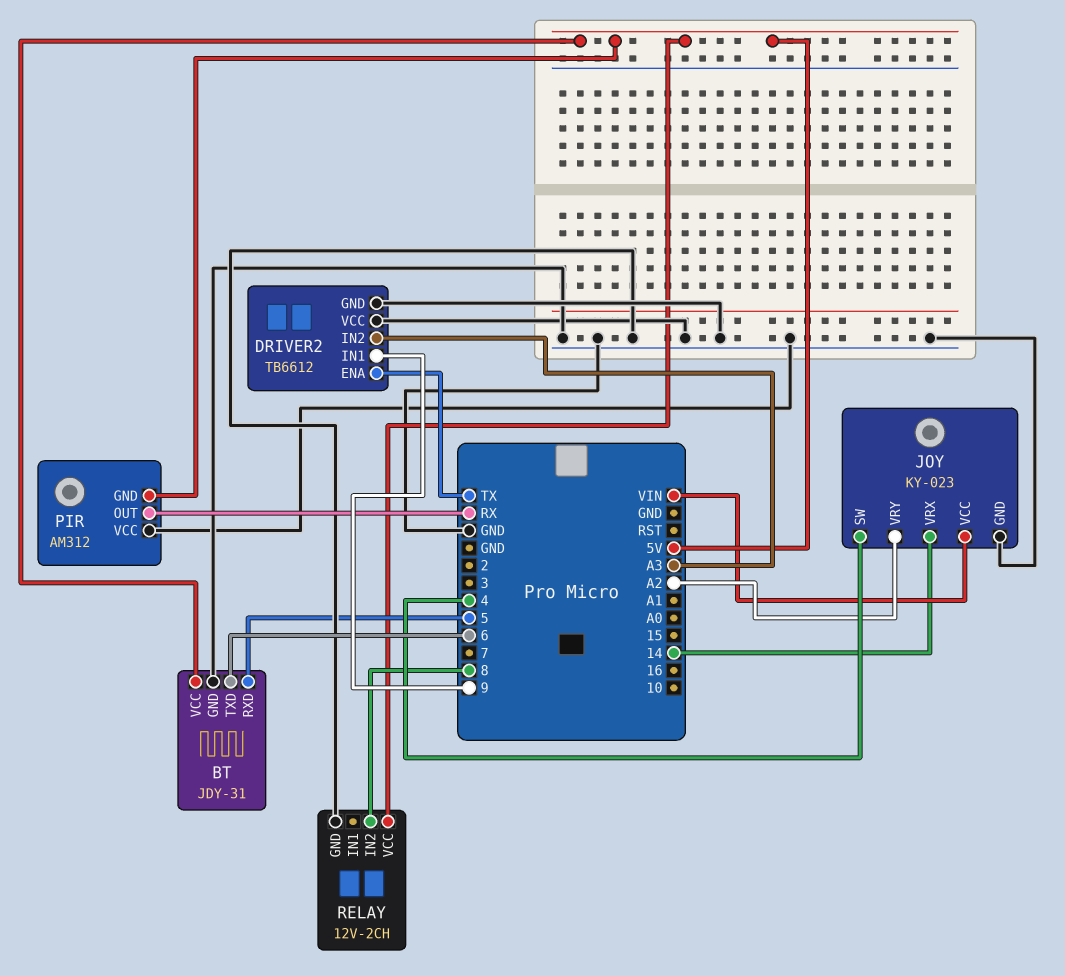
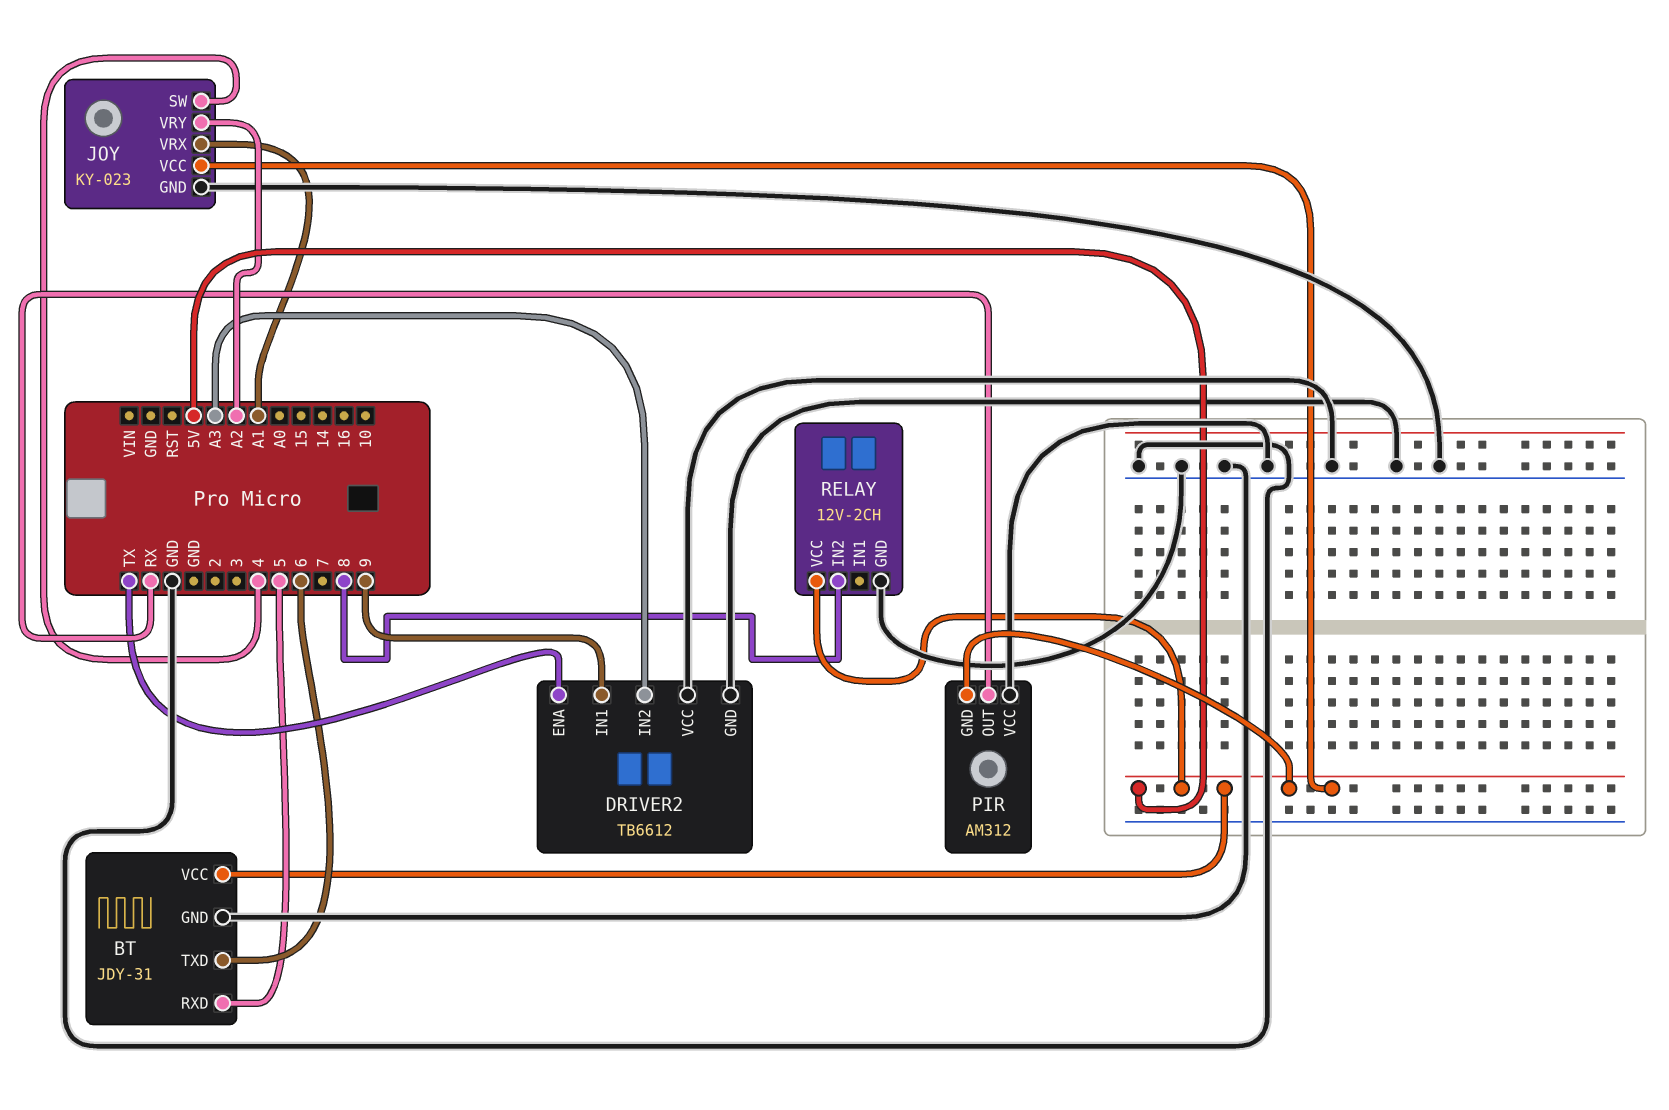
JOY pin VCC: VIN -> 5V
JOY pin VRX: 14 -> A1

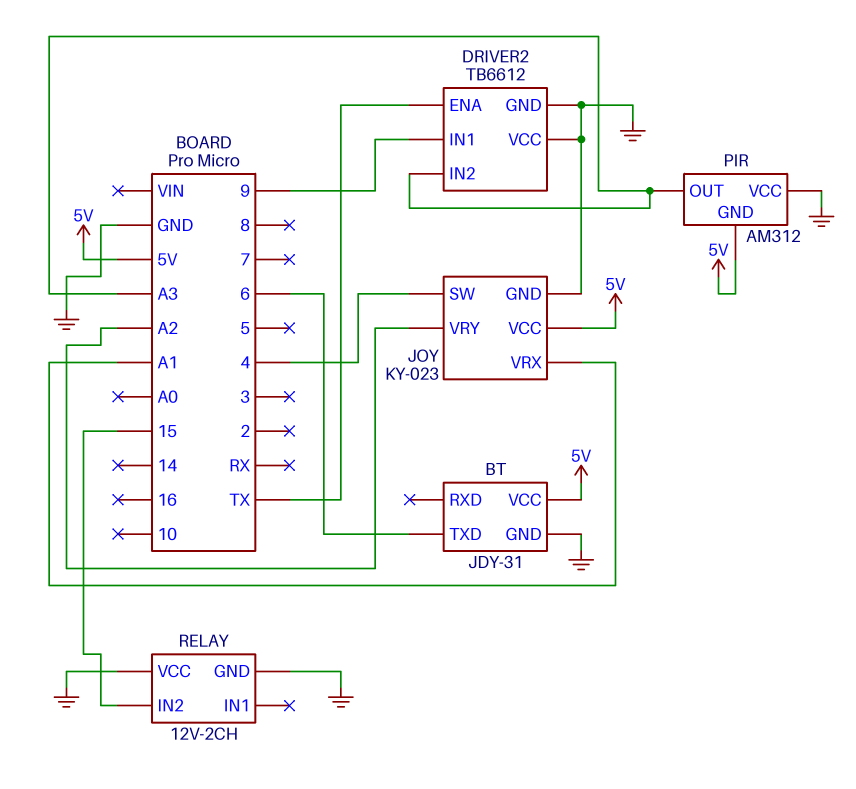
BT pin RXD: 5 -> none
PIR pin OUT: RX -> A3
RELAY pin IN2: 8 -> 15
RELAY pin VCC: 5V -> GND

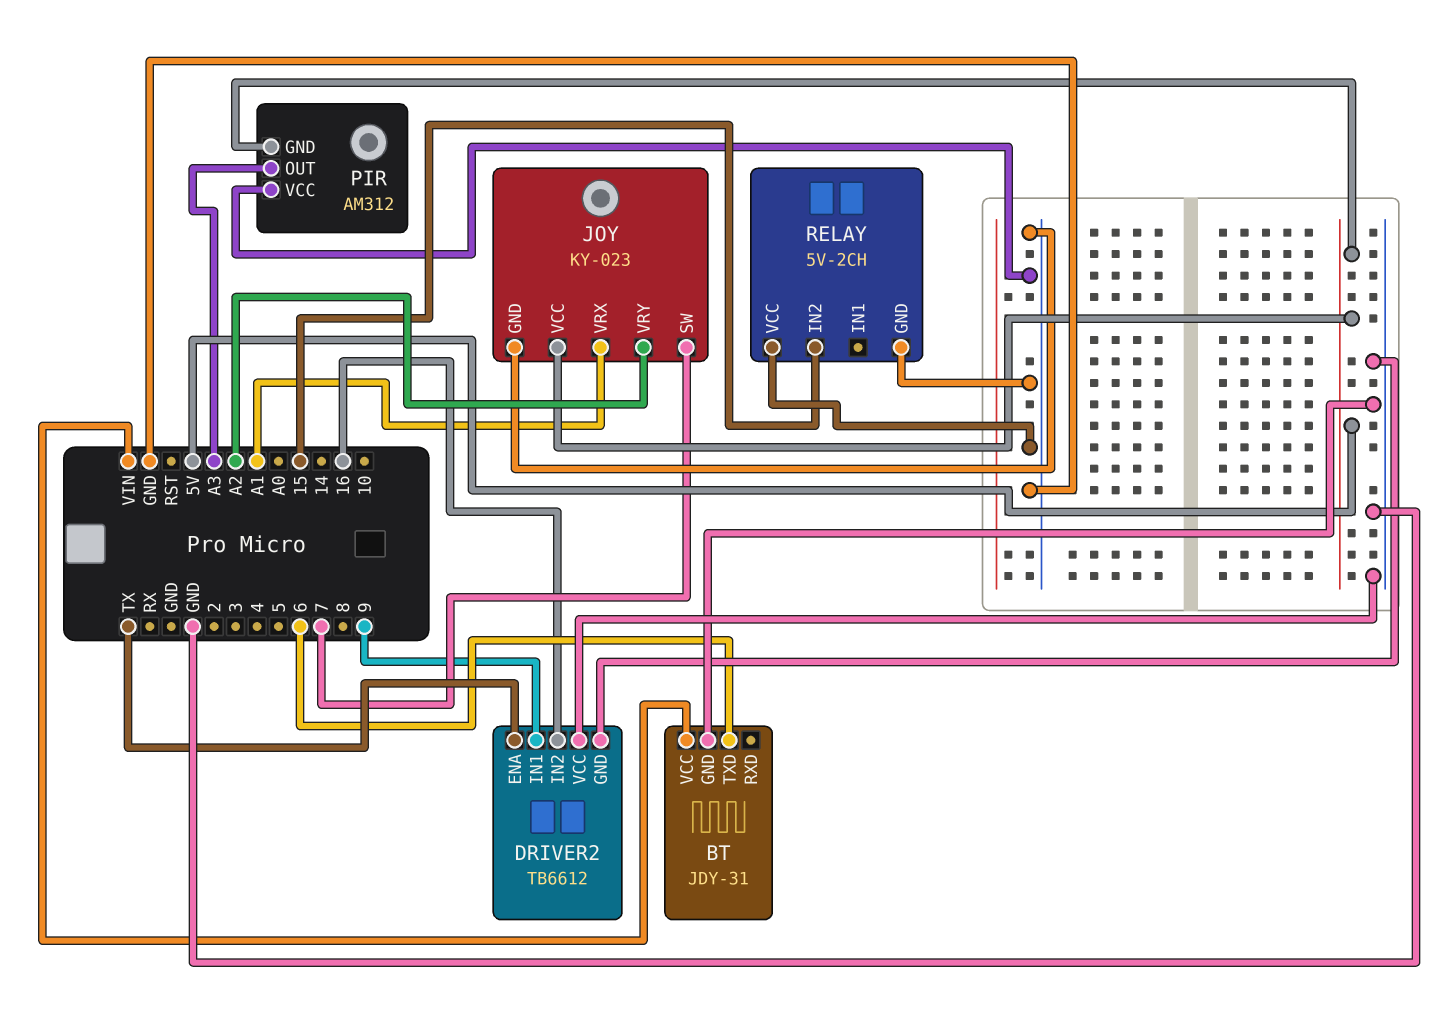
BT pin VCC: 5V -> VIN
DRIVER2 pin IN2: A3 -> 16
JOY pin SW: 4 -> 7
RELAY: 12V-2CH -> 5V-2CH

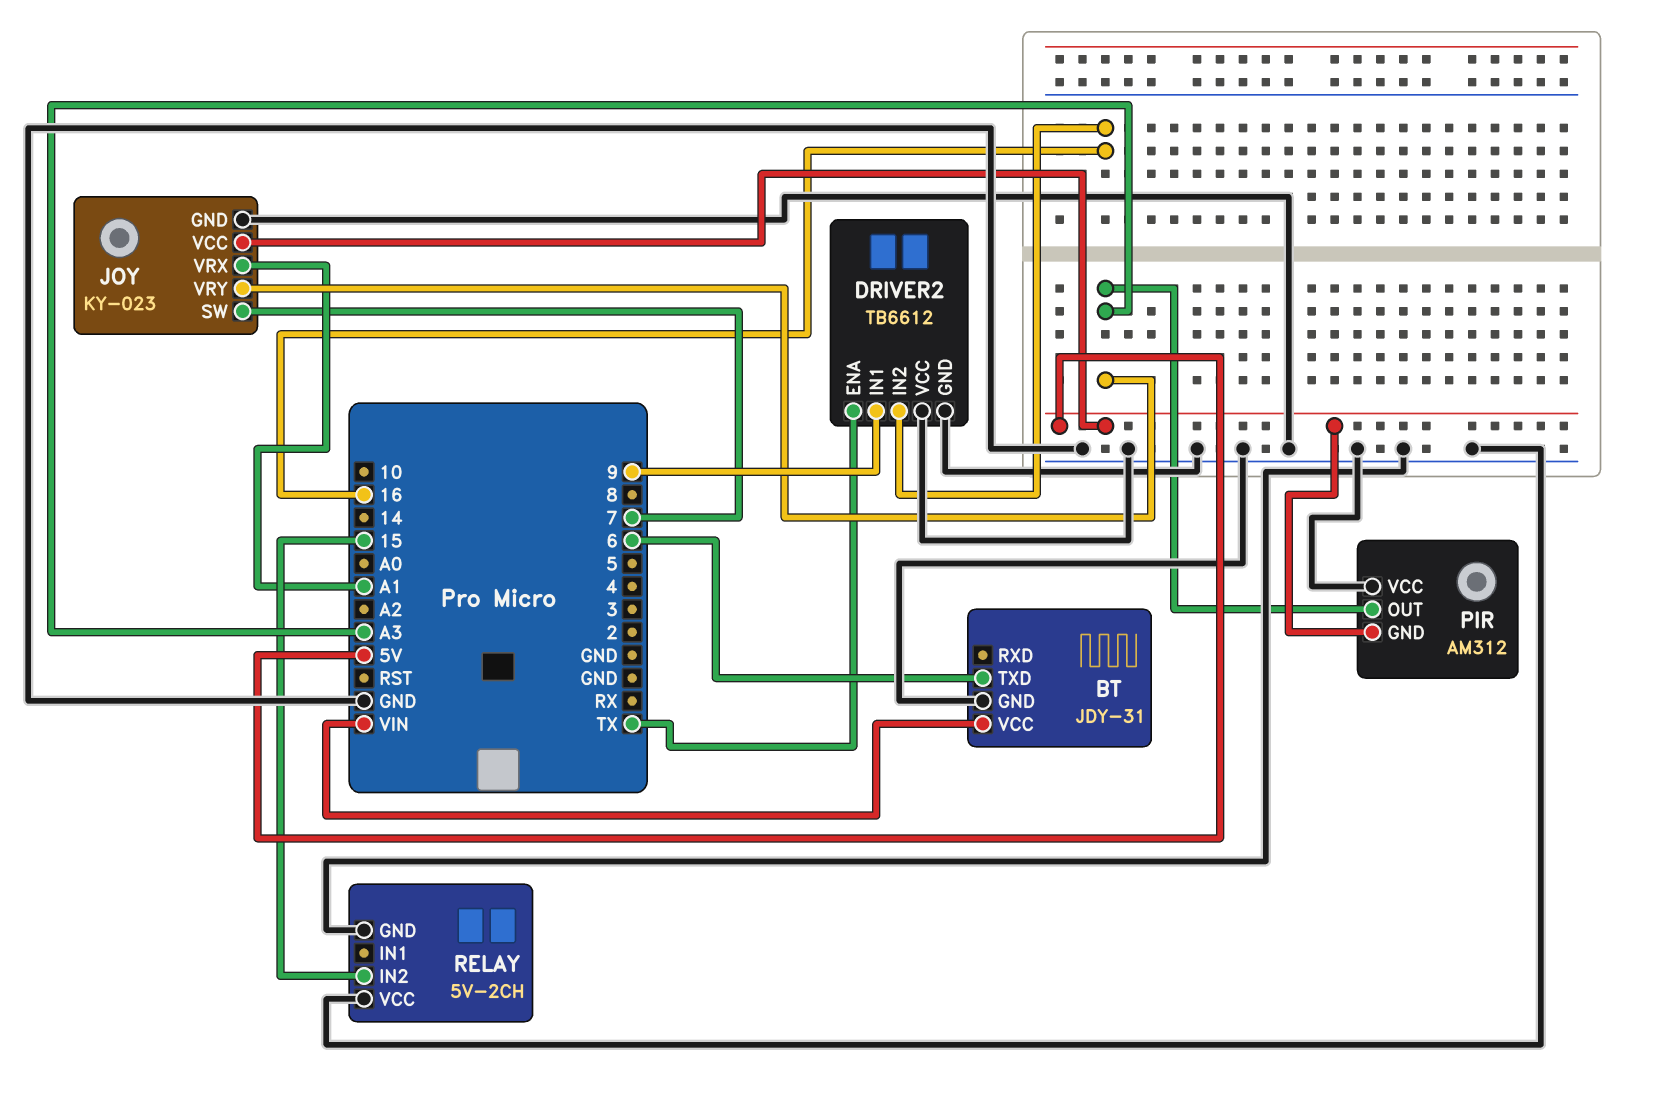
JOY pin VRY: A2 -> A3

